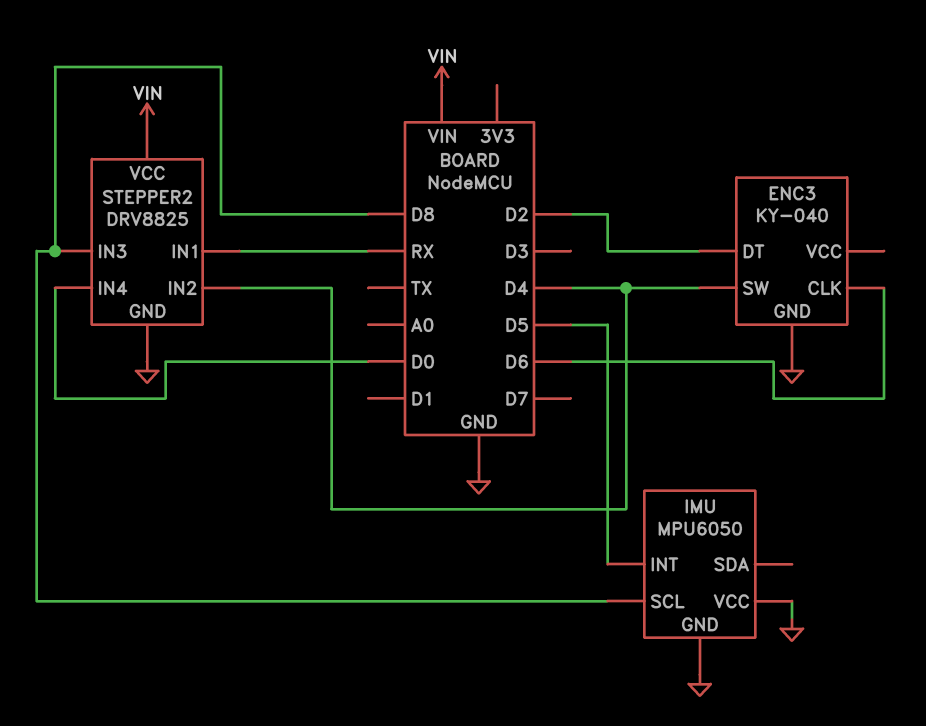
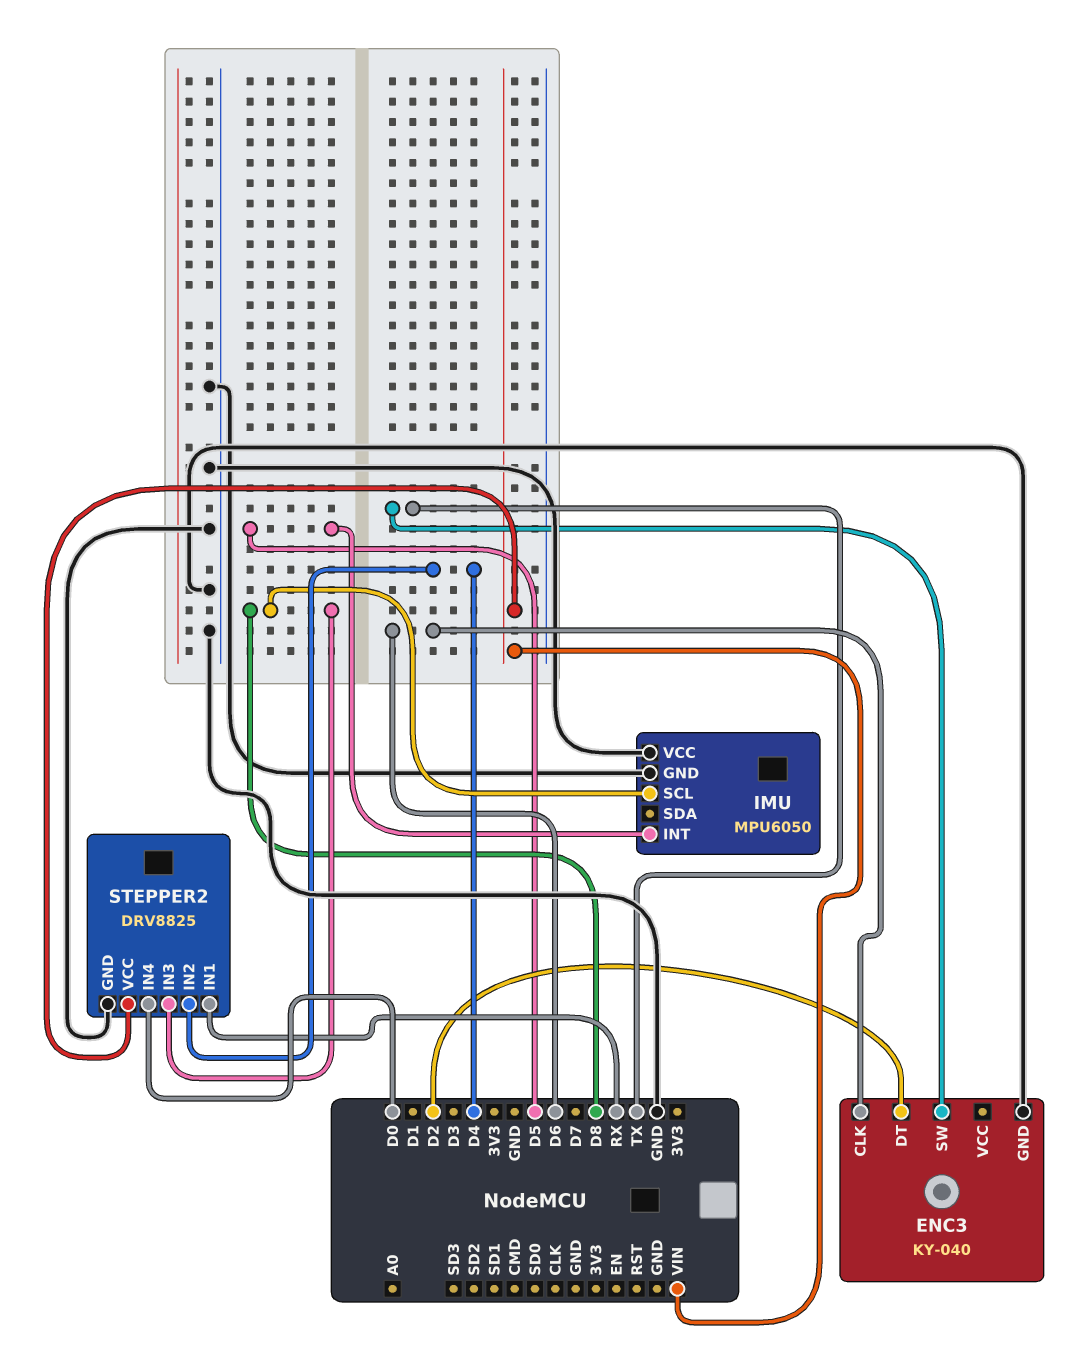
ENC3 pin SW: D4 -> TX

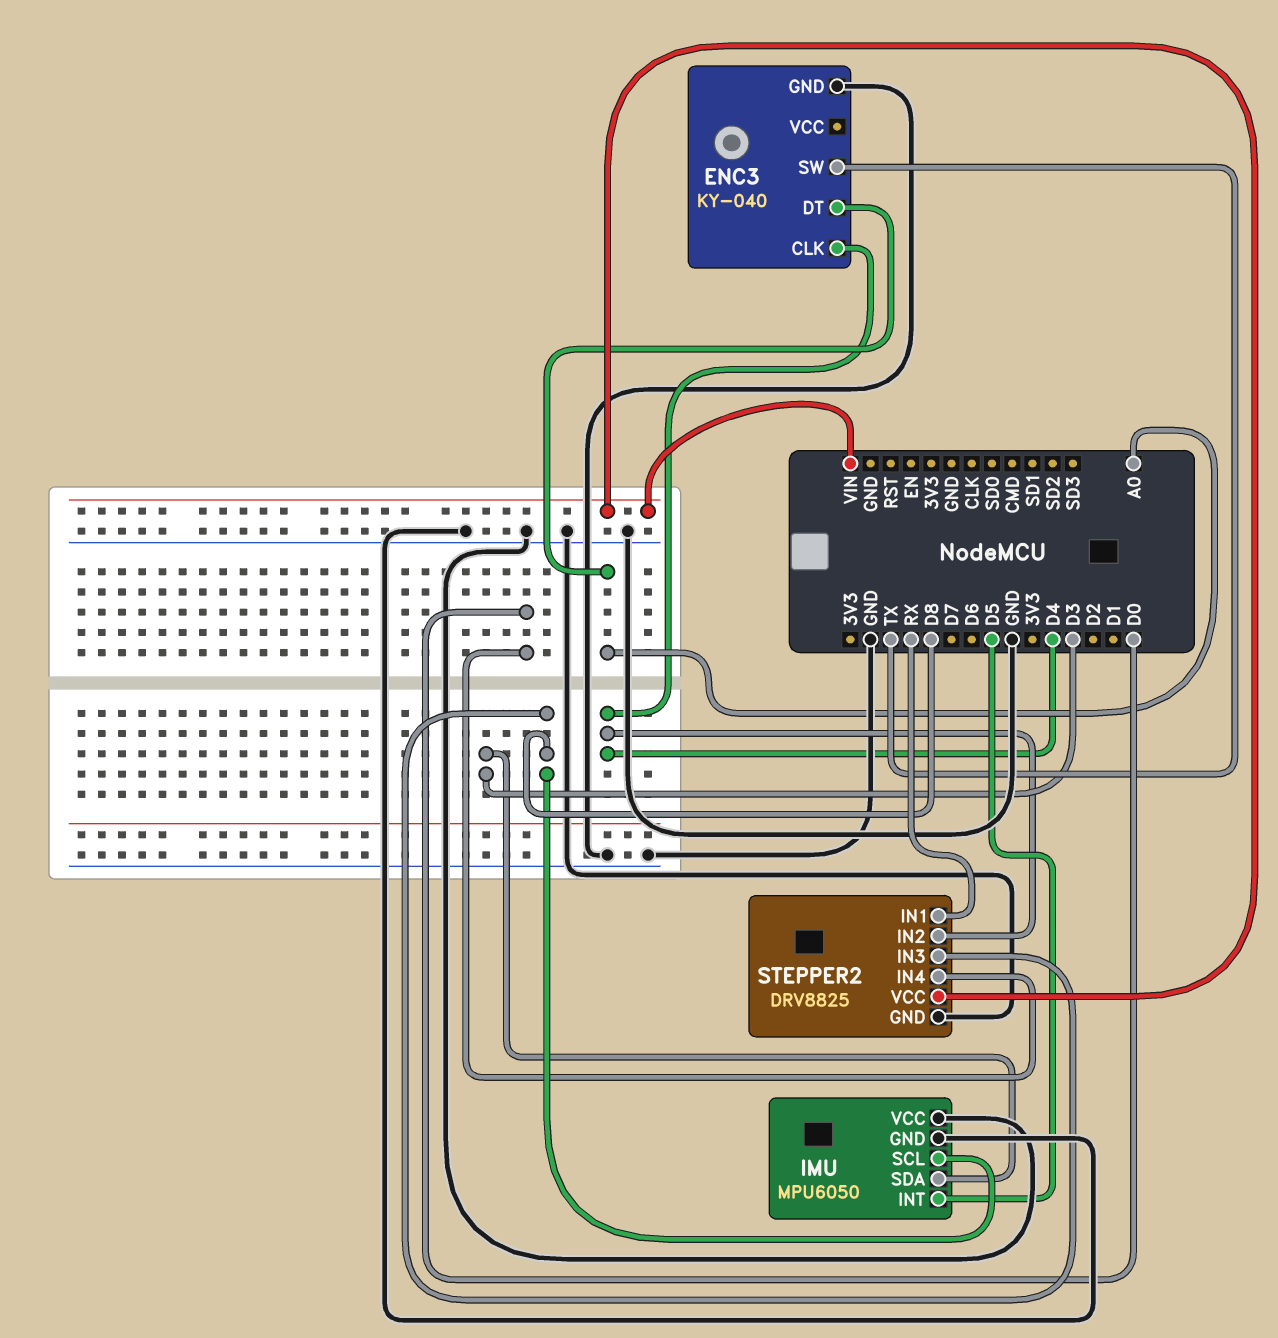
ENC3 pin CLK: D6 -> D4
ENC3 pin DT: D2 -> A0
IMU pin SDA: none -> D3

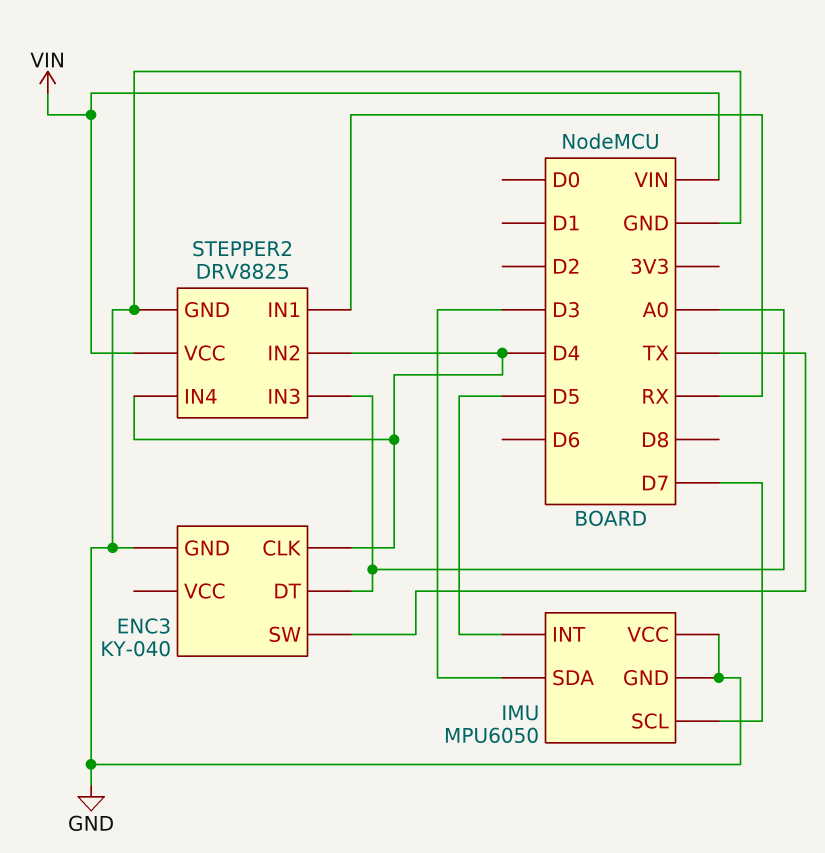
IMU pin SCL: D8 -> D7
STEPPER2 pin IN3: D8 -> A0
STEPPER2 pin IN4: D0 -> D4

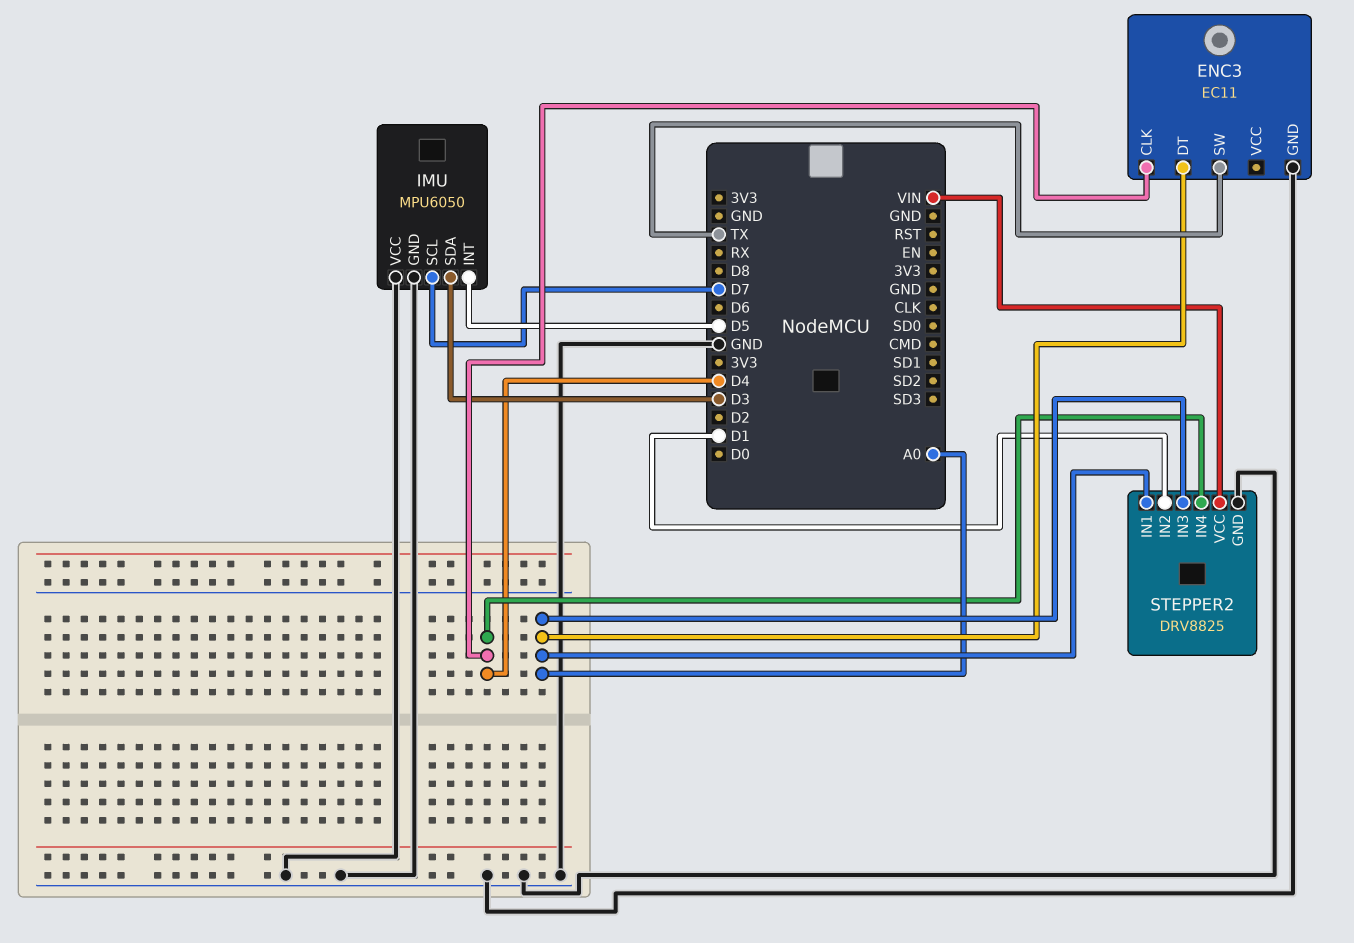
ENC3: KY-040 -> EC11
STEPPER2 pin IN1: RX -> A0
STEPPER2 pin IN2: D4 -> D1

